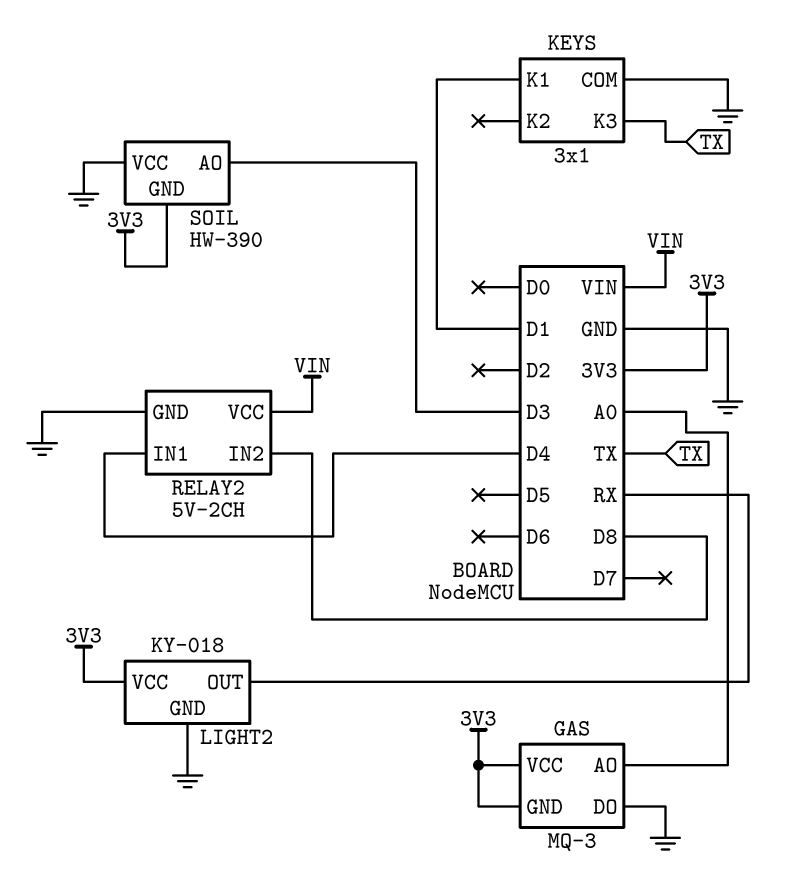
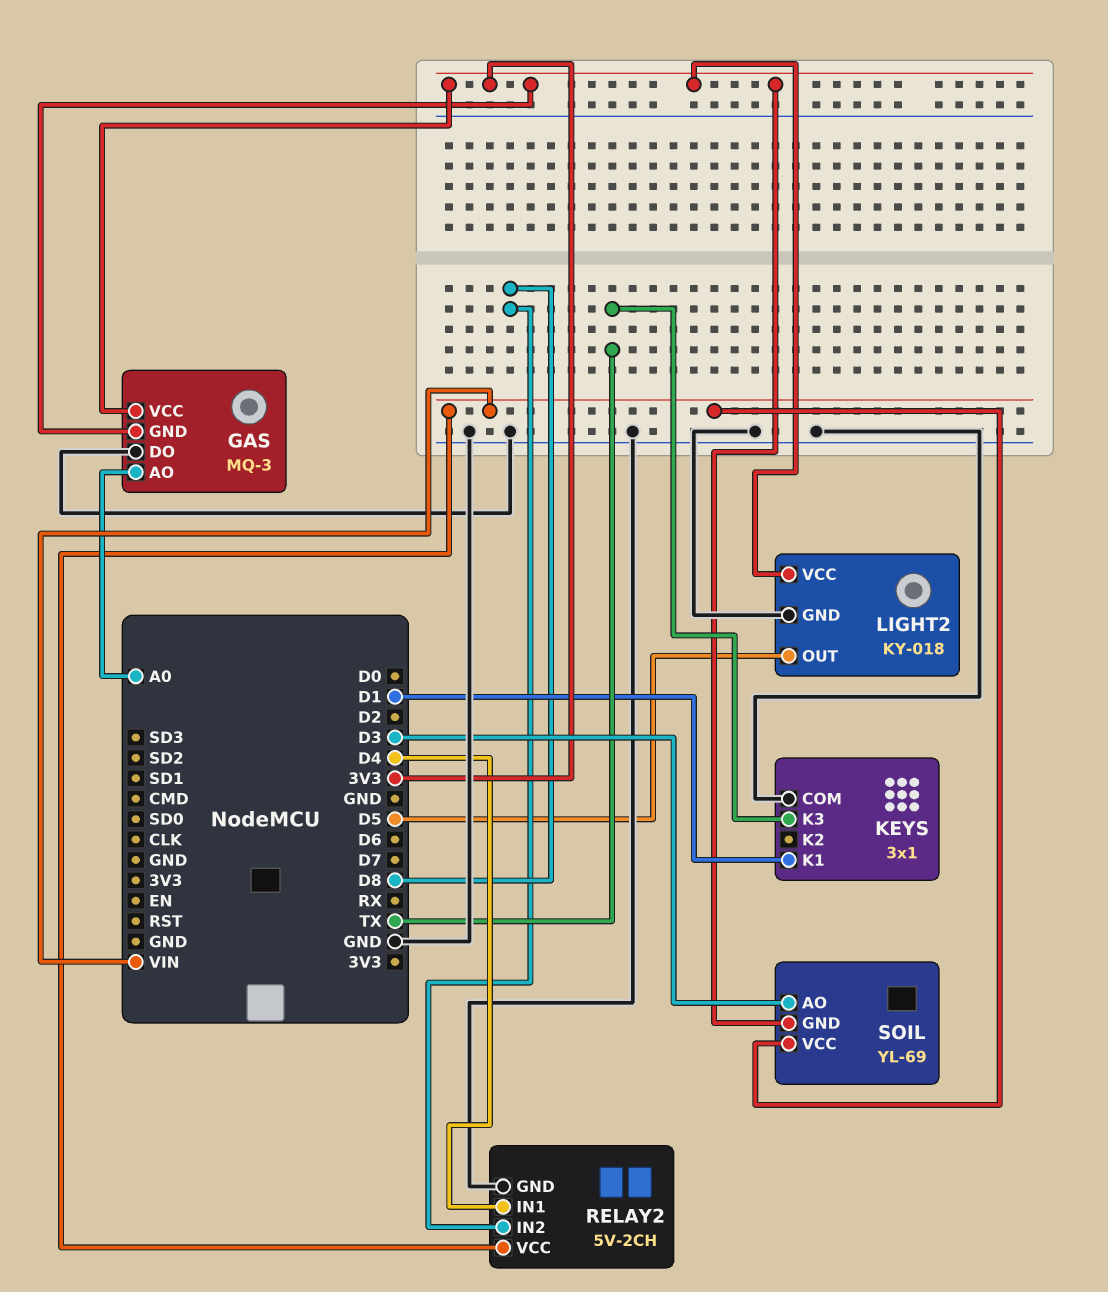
LIGHT2 pin OUT: RX -> D5
SOIL: HW-390 -> YL-69
SOIL pin VCC: GND -> VIN

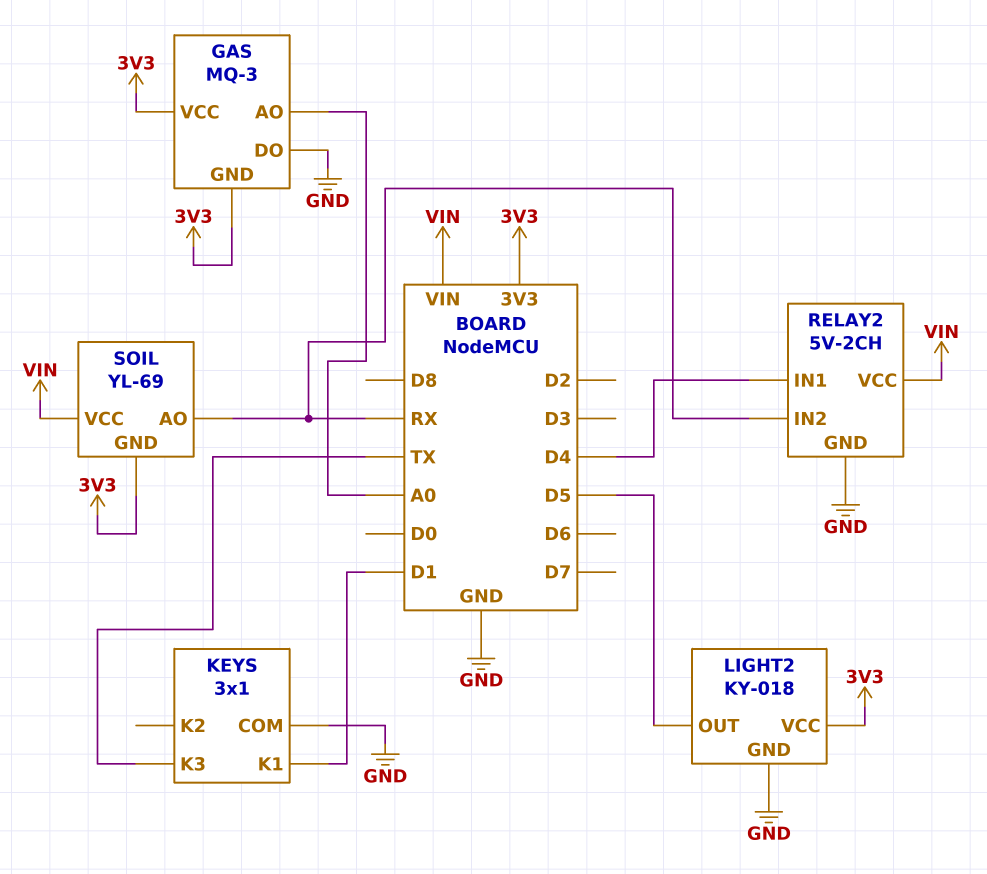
RELAY2 pin IN2: D8 -> RX
SOIL pin AO: D3 -> RX

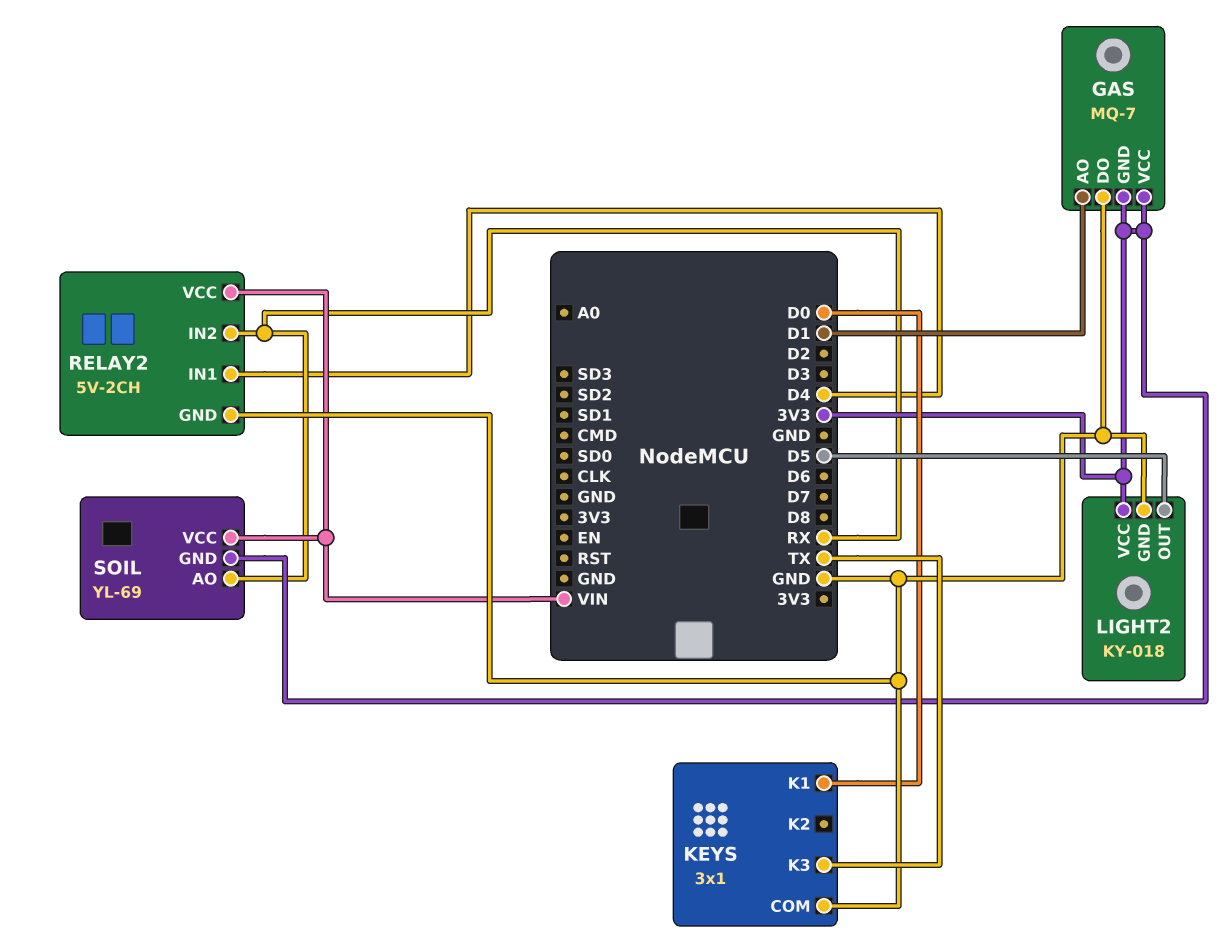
GAS: MQ-3 -> MQ-7
GAS pin AO: A0 -> D1
KEYS pin K1: D1 -> D0

